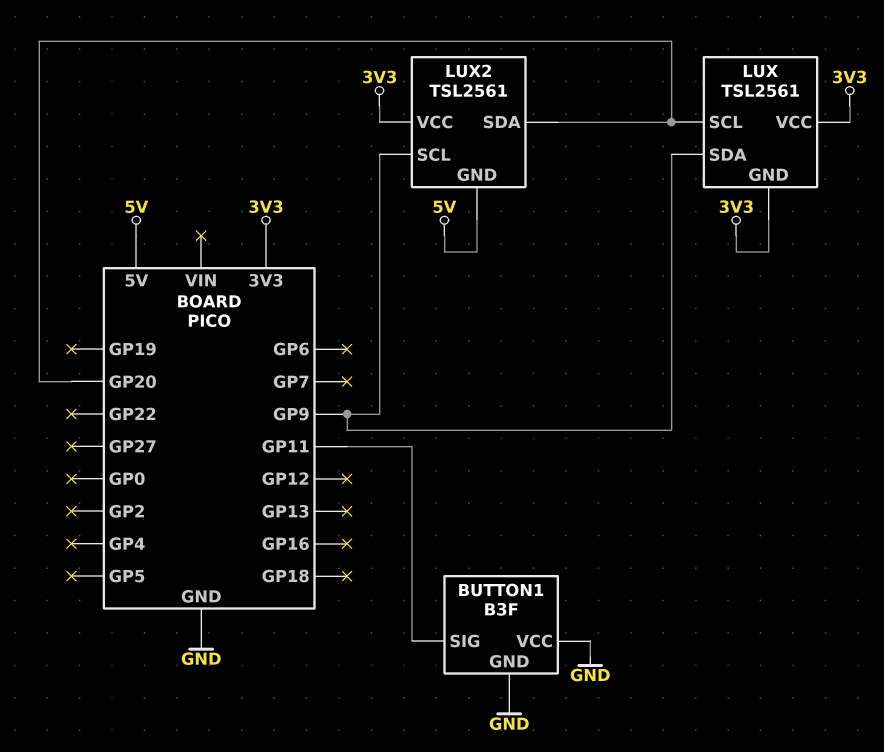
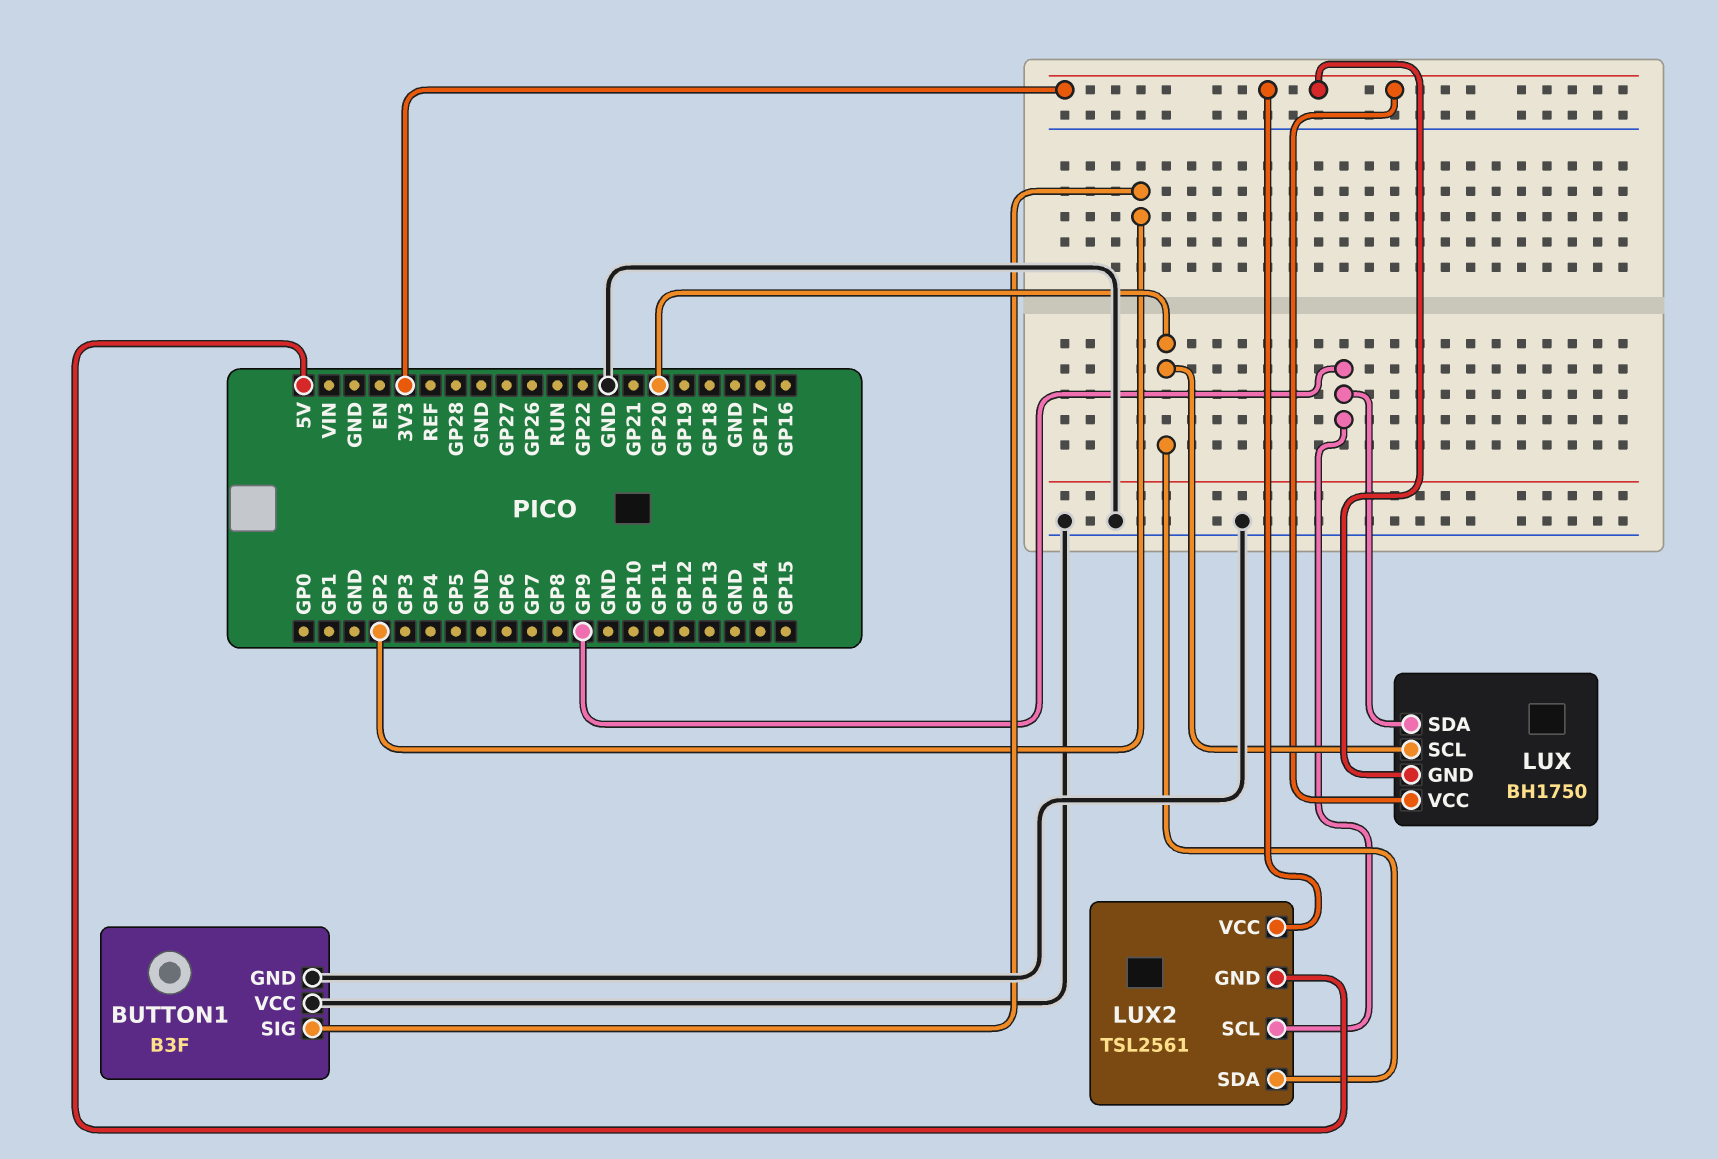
BUTTON1 pin SIG: GP11 -> GP2
LUX: TSL2561 -> BH1750

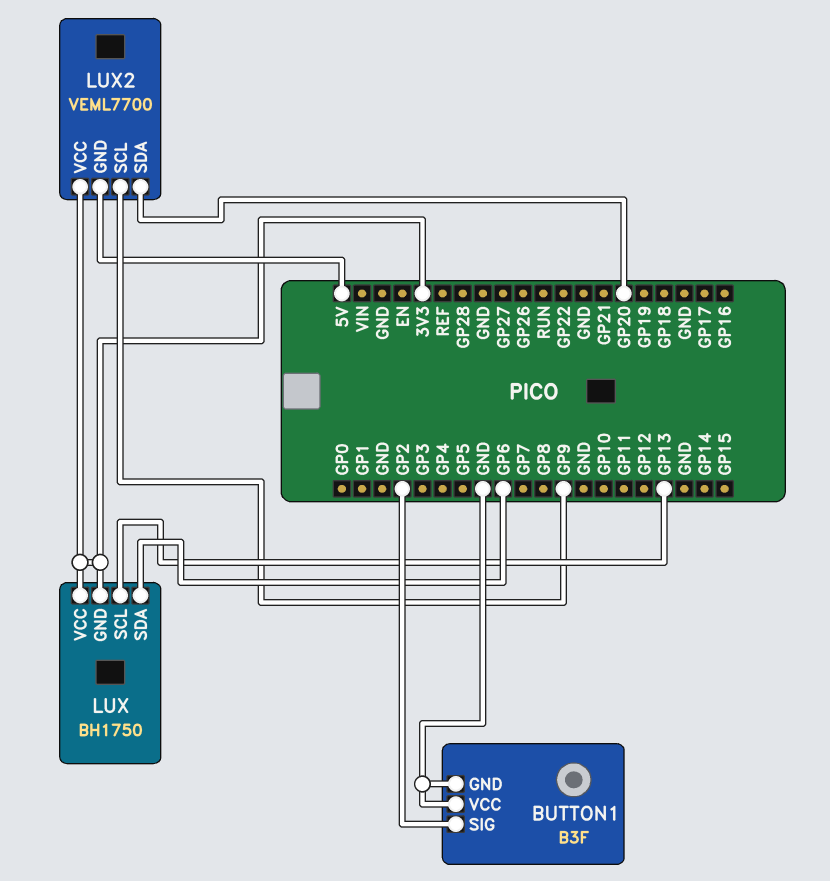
LUX pin SCL: GP20 -> GP13
LUX pin SDA: GP9 -> GP6
LUX2: TSL2561 -> VEML7700

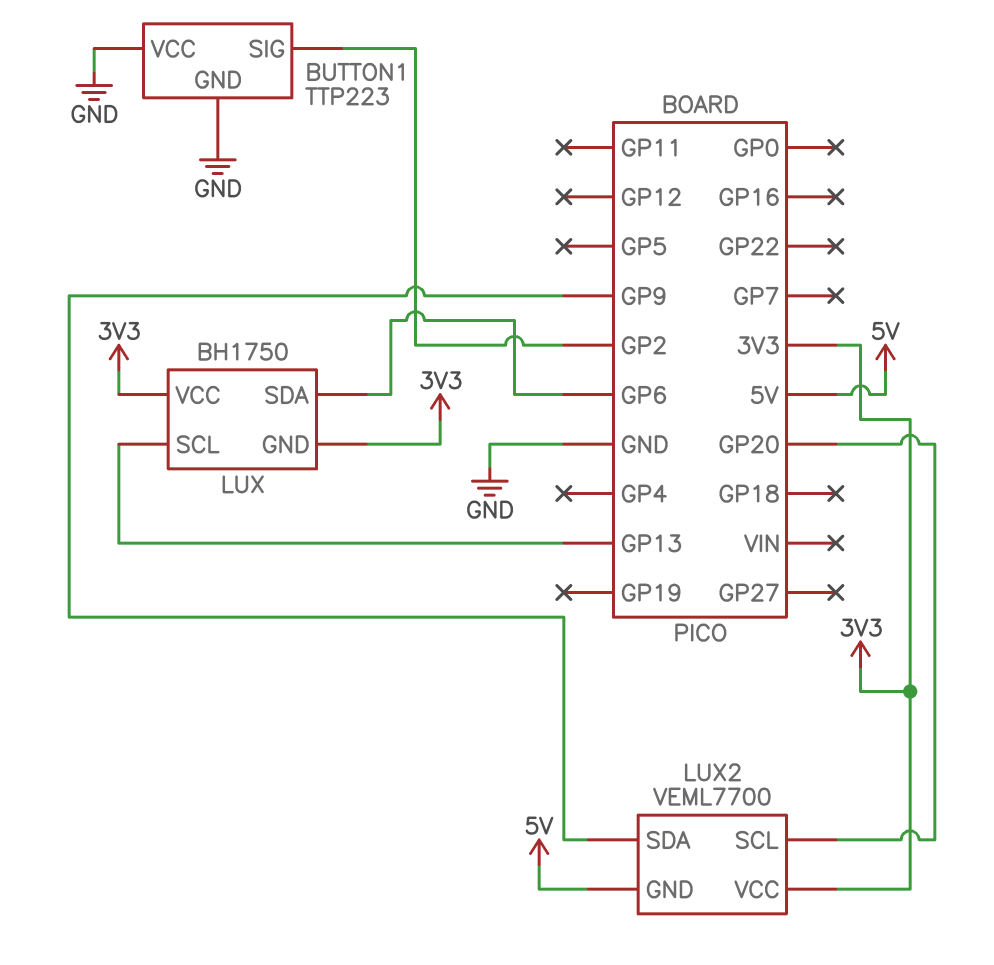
BUTTON1: B3F -> TTP223
LUX2 pin SCL: GP9 -> GP20
LUX2 pin SDA: GP20 -> GP9

